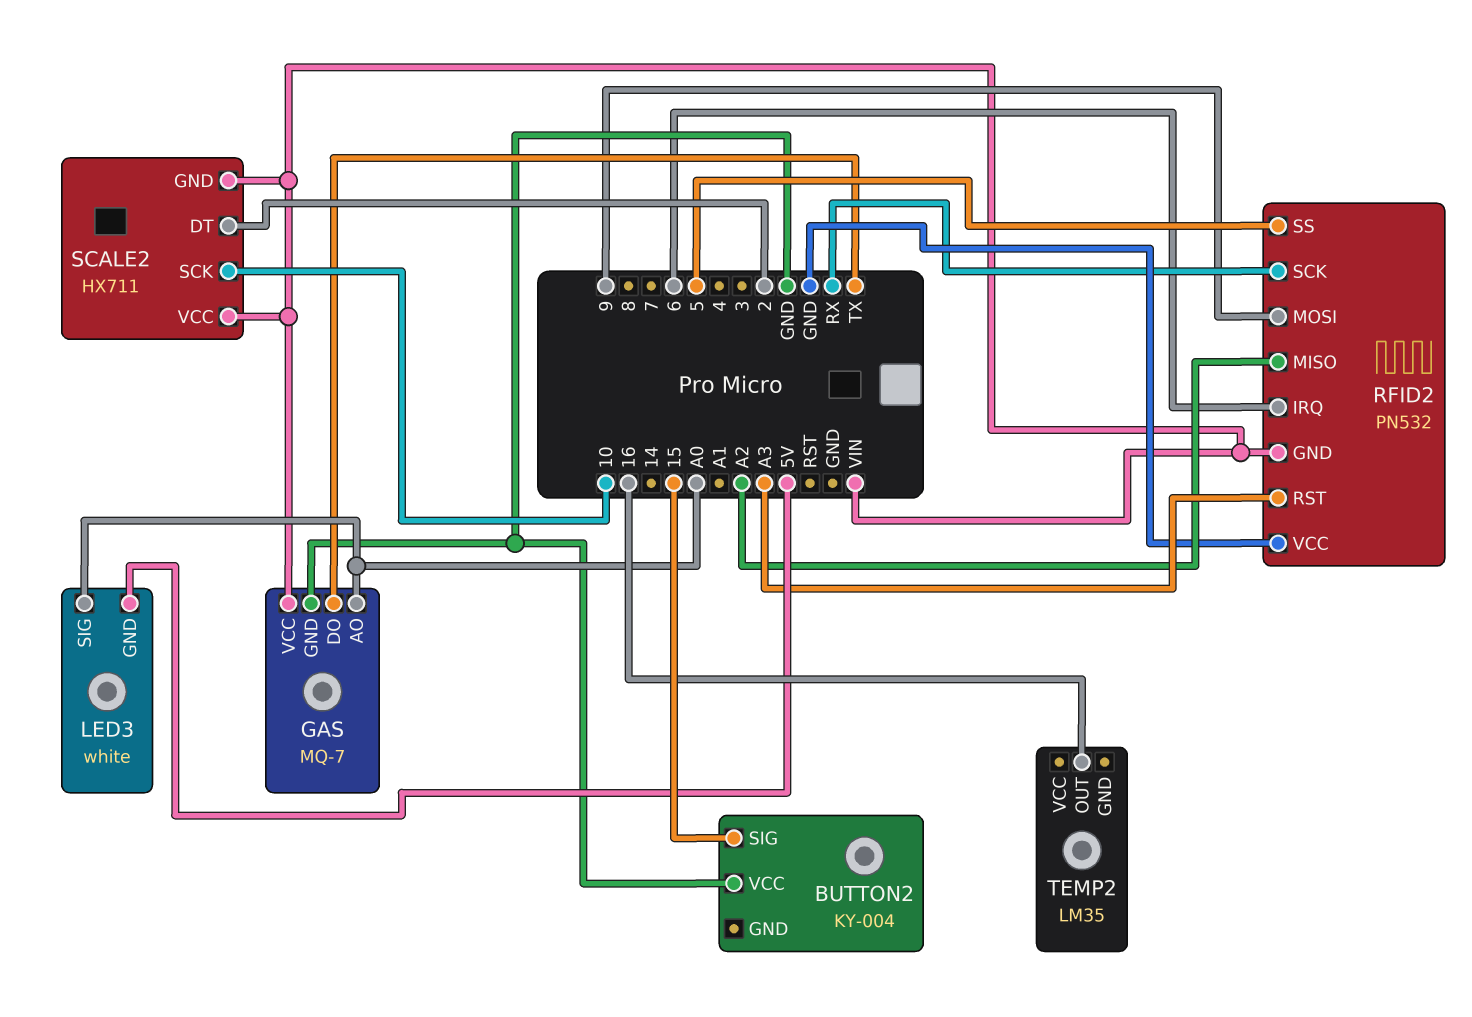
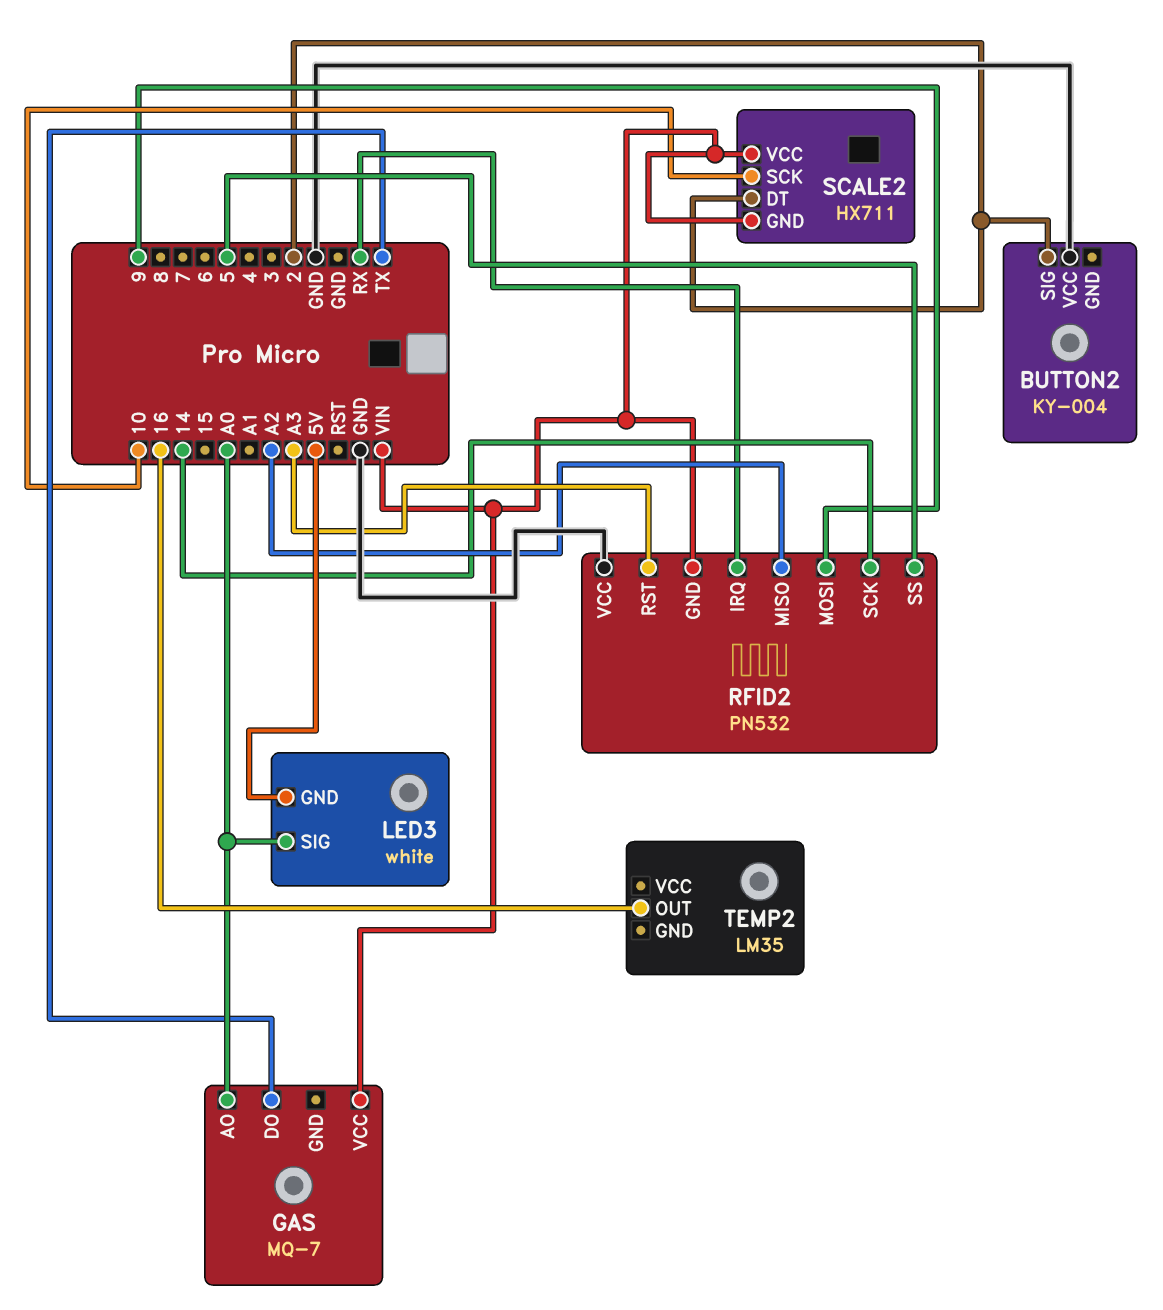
BUTTON2 pin SIG: 15 -> 2
GAS pin GND: GND -> none
RFID2 pin IRQ: 6 -> RX
RFID2 pin SCK: RX -> 14

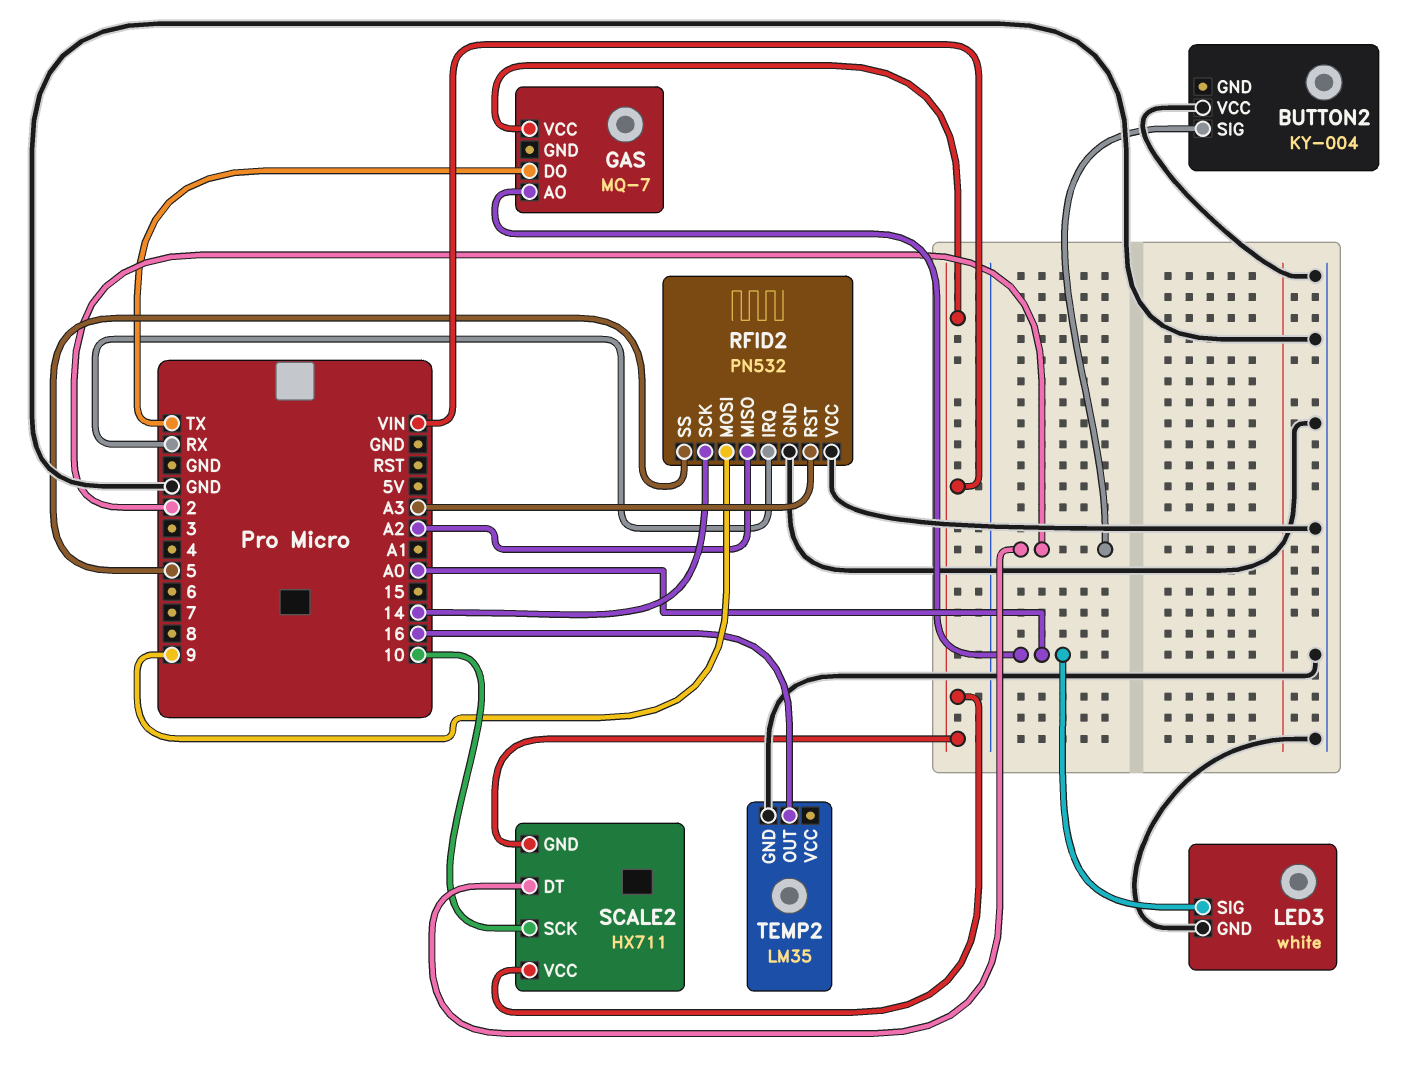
LED3 pin GND: 5V -> GND
RFID2 pin GND: VIN -> GND
TEMP2 pin GND: none -> GND

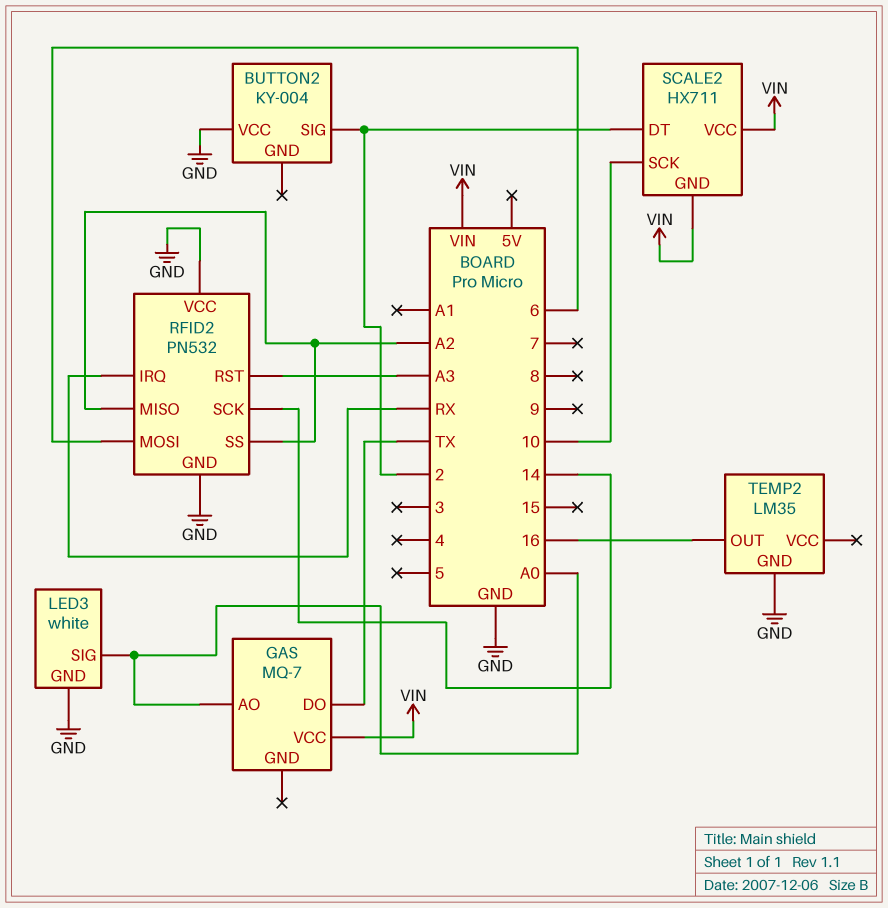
RFID2 pin MOSI: 9 -> 6
RFID2 pin SS: 5 -> A2

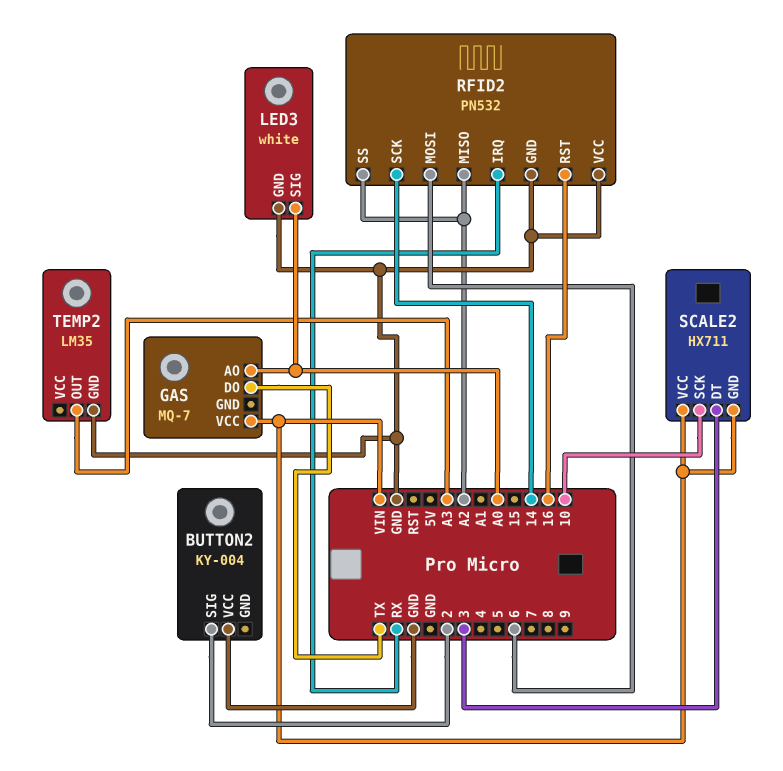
RFID2 pin RST: A3 -> 16
SCALE2 pin DT: 2 -> 3
TEMP2 pin OUT: 16 -> A3

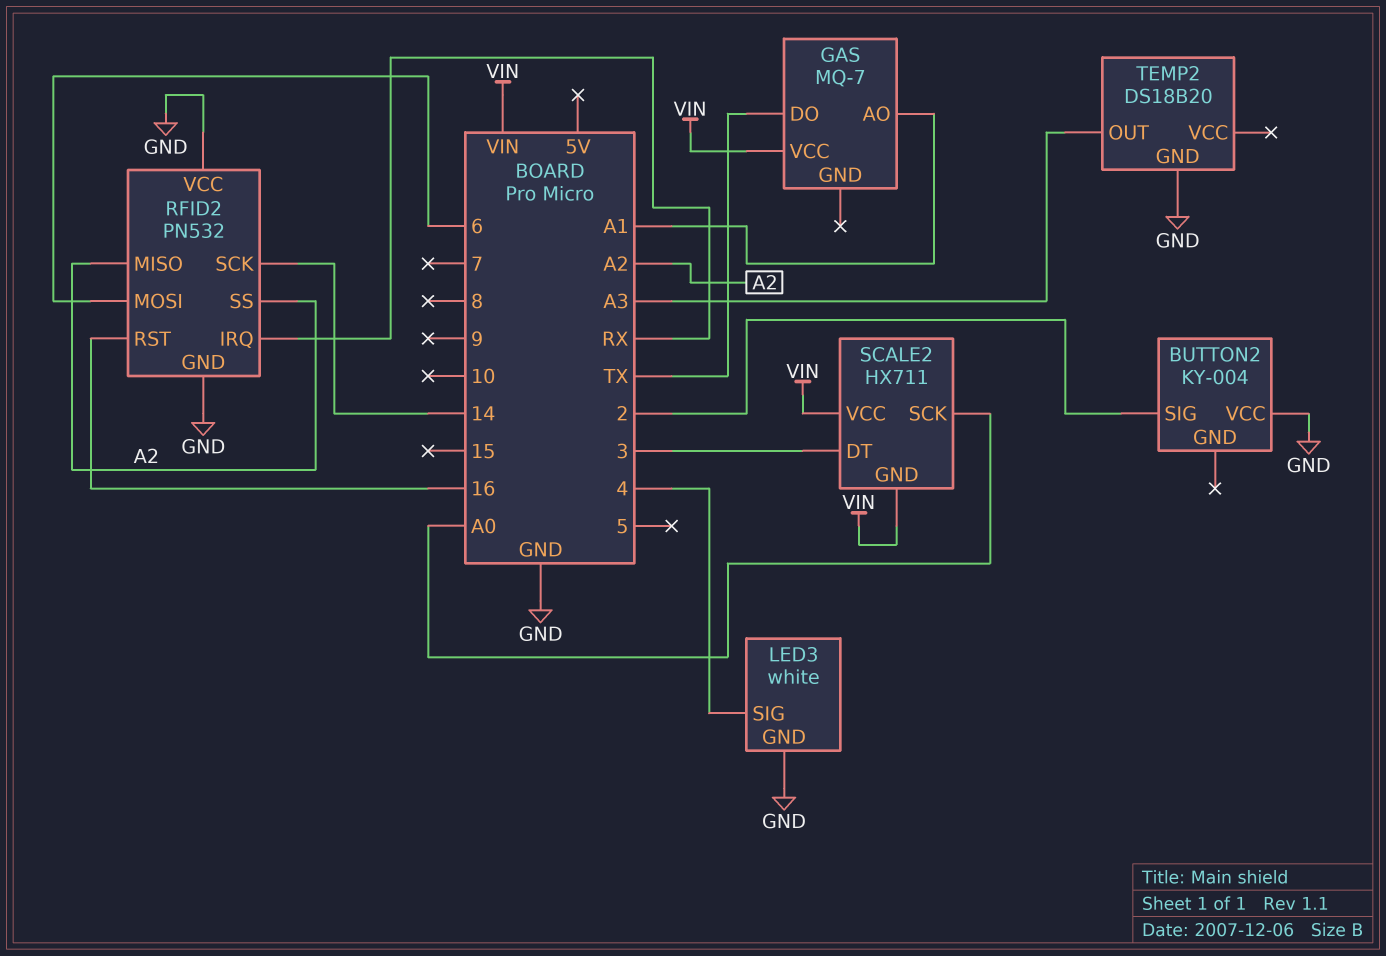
GAS pin AO: A0 -> A1
LED3 pin SIG: A0 -> 4
SCALE2 pin SCK: 10 -> A0
TEMP2: LM35 -> DS18B20

